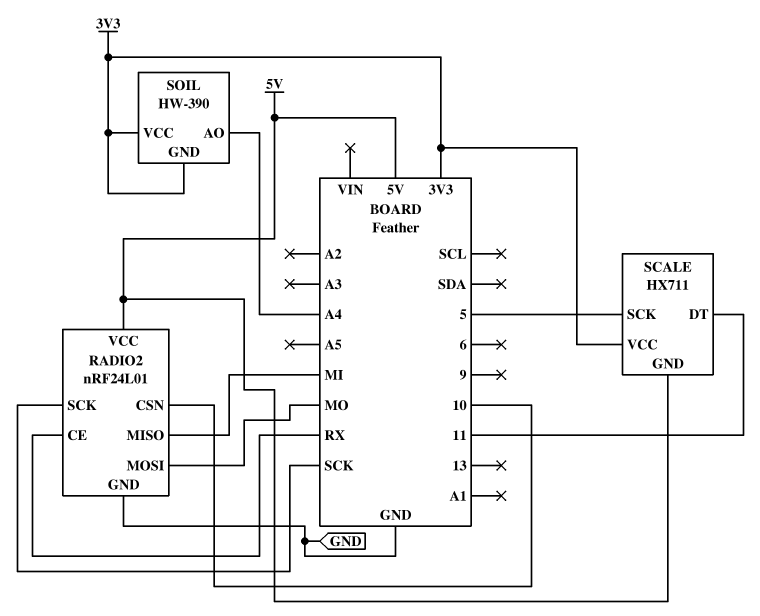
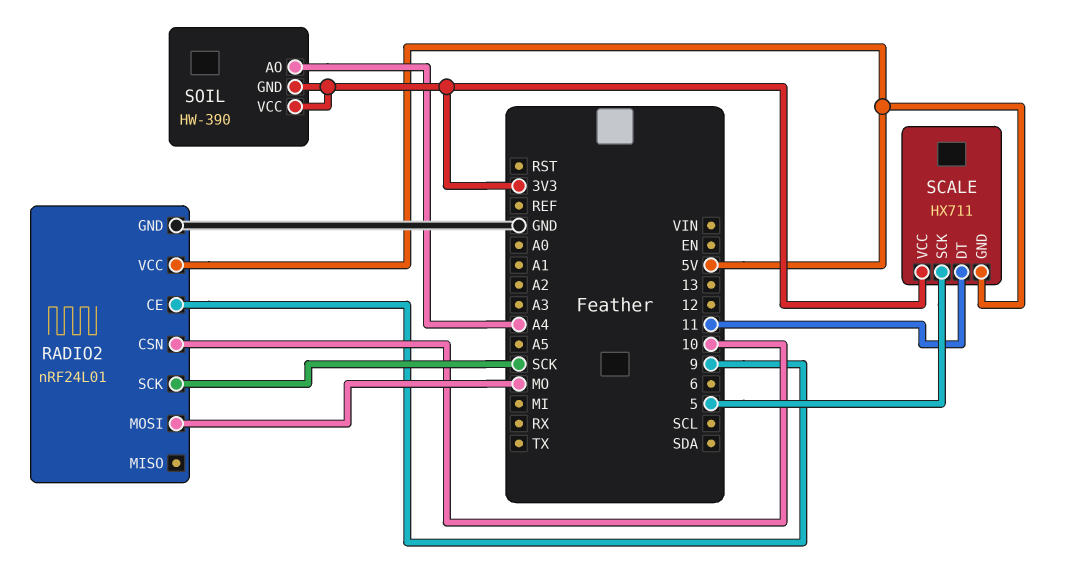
RADIO2 pin CE: RX -> 9
RADIO2 pin MISO: MI -> none

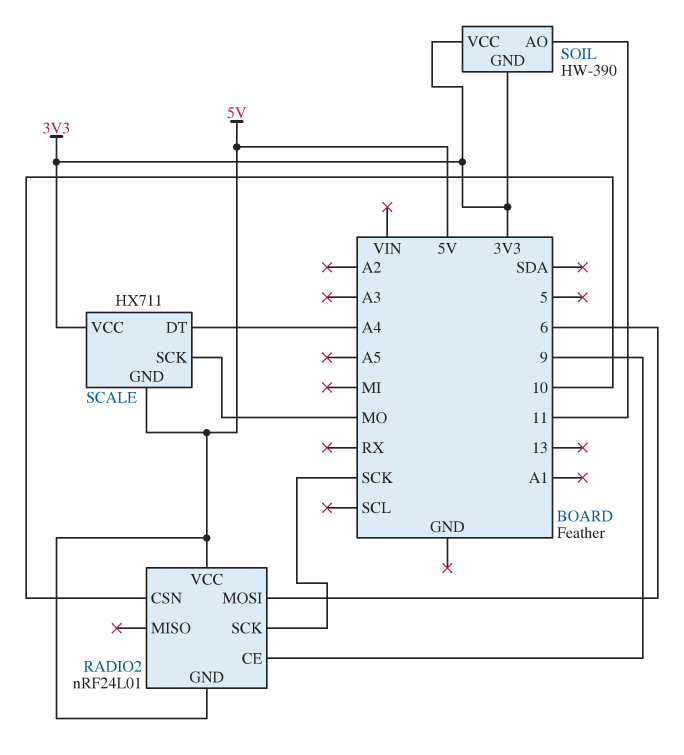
RADIO2 pin GND: GND -> 5V
RADIO2 pin MOSI: MO -> 6
SCALE pin DT: 11 -> A4
SCALE pin SCK: 5 -> MO
SOIL pin AO: A4 -> 11

